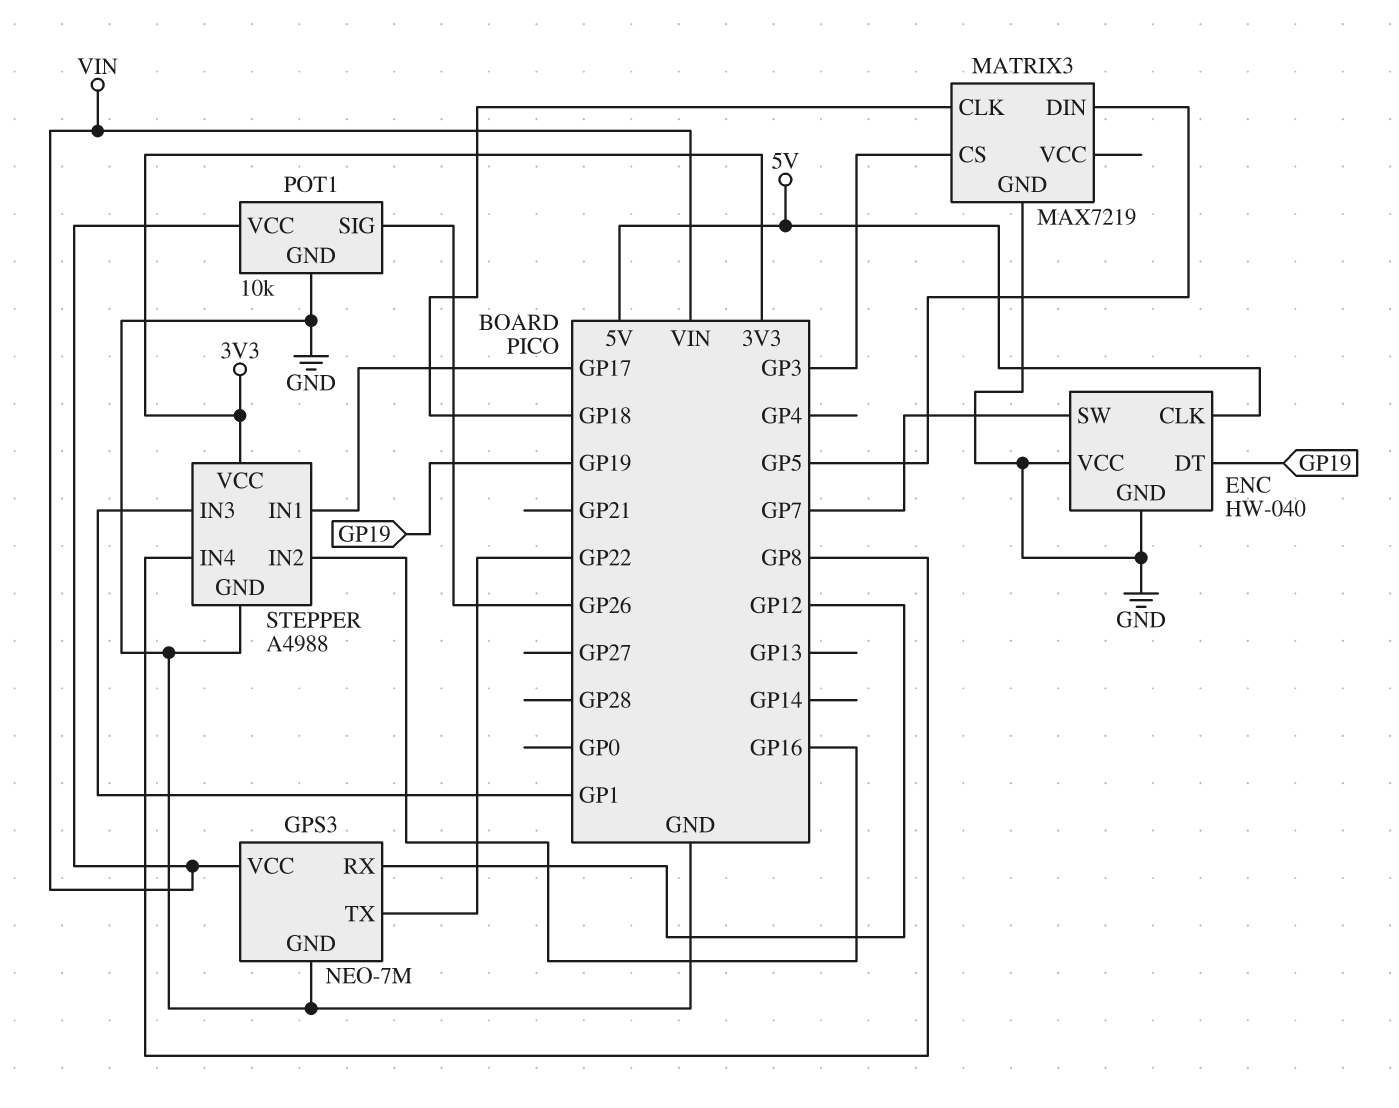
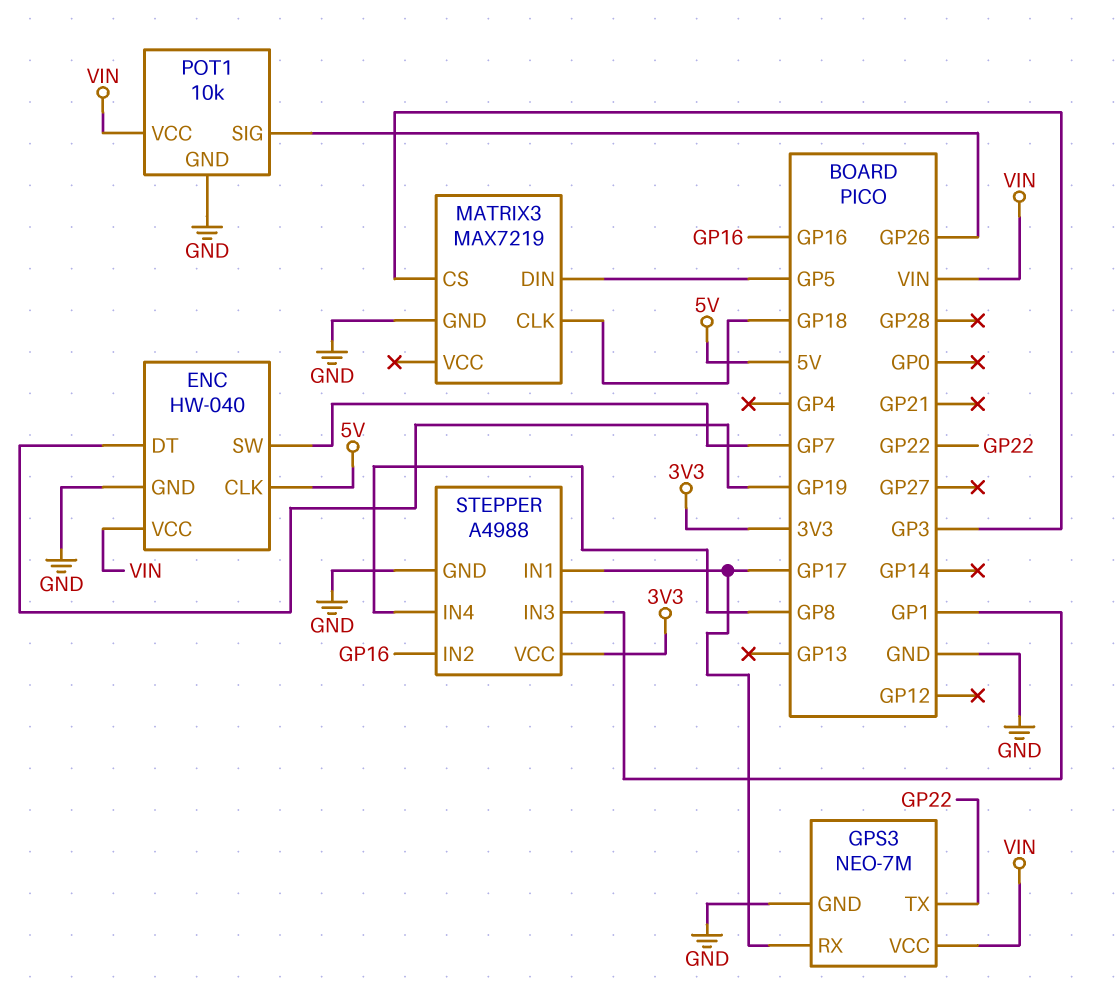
ENC pin VCC: GND -> VIN
GPS3 pin RX: GP12 -> GP17

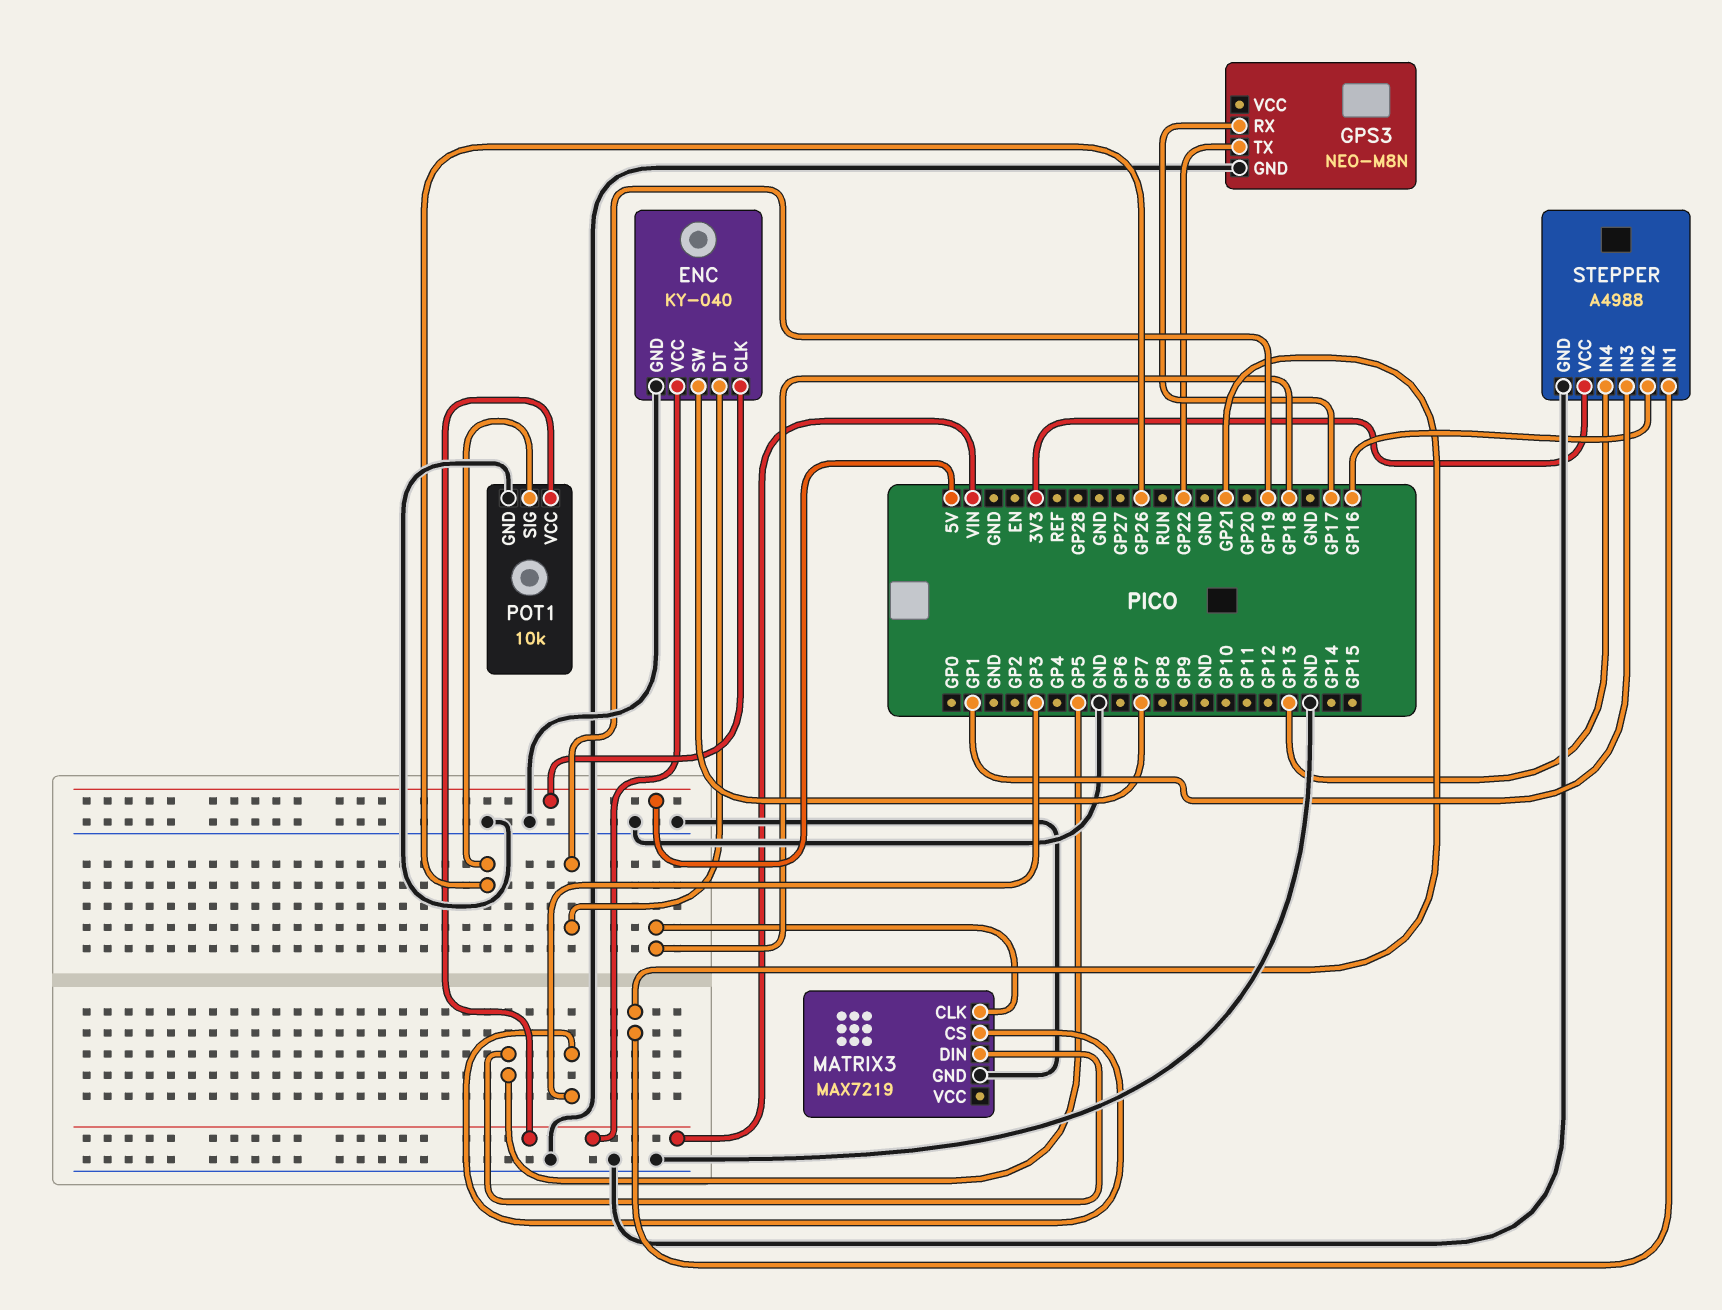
ENC: HW-040 -> KY-040
GPS3: NEO-7M -> NEO-M8N
GPS3 pin VCC: VIN -> none
STEPPER pin IN1: GP17 -> GP21
STEPPER pin IN4: GP8 -> GP13

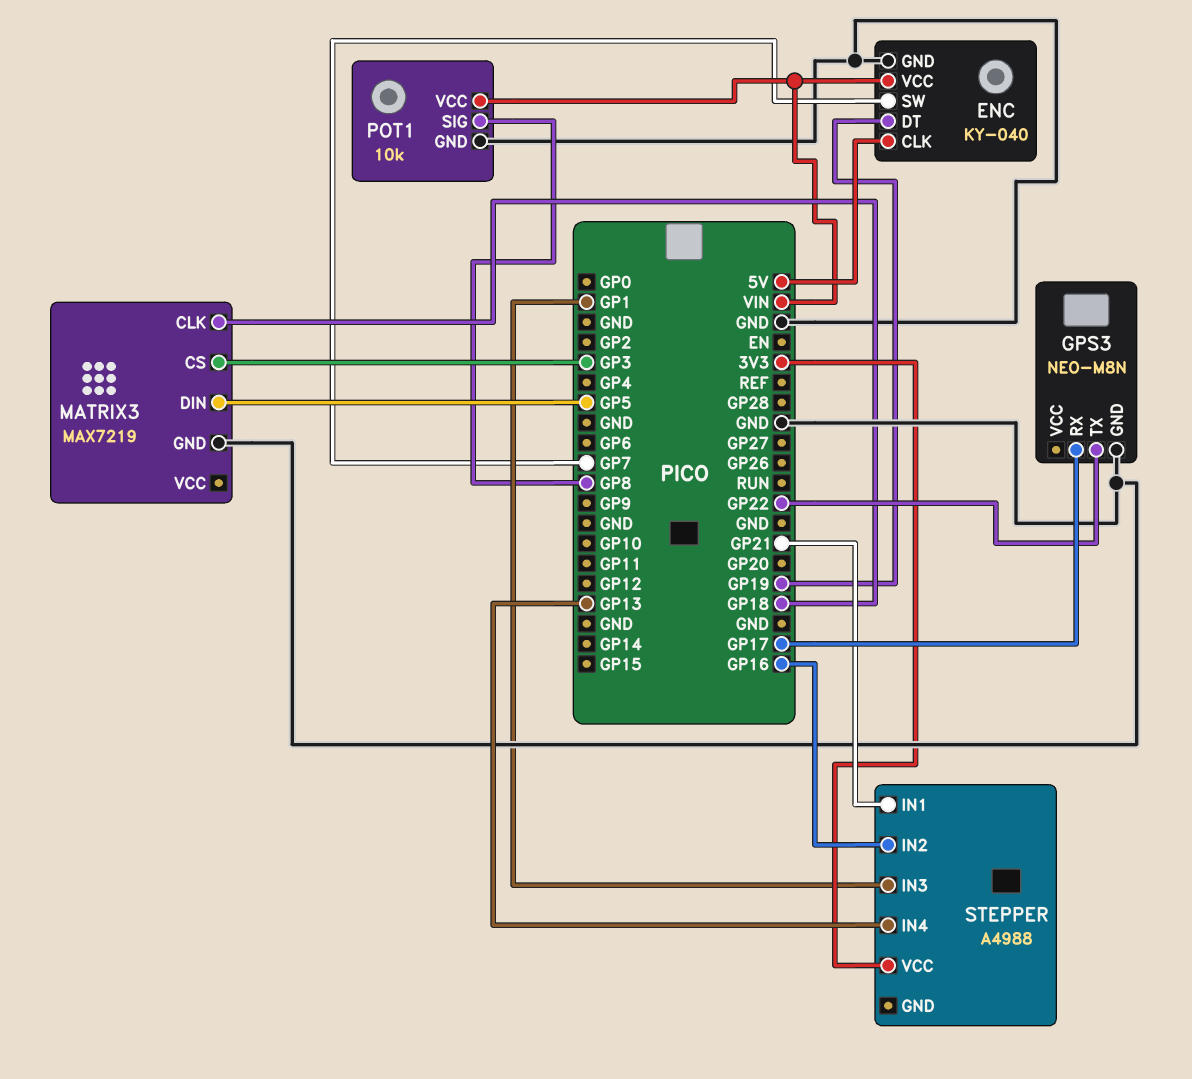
POT1 pin SIG: GP26 -> GP8
STEPPER pin GND: GND -> none

